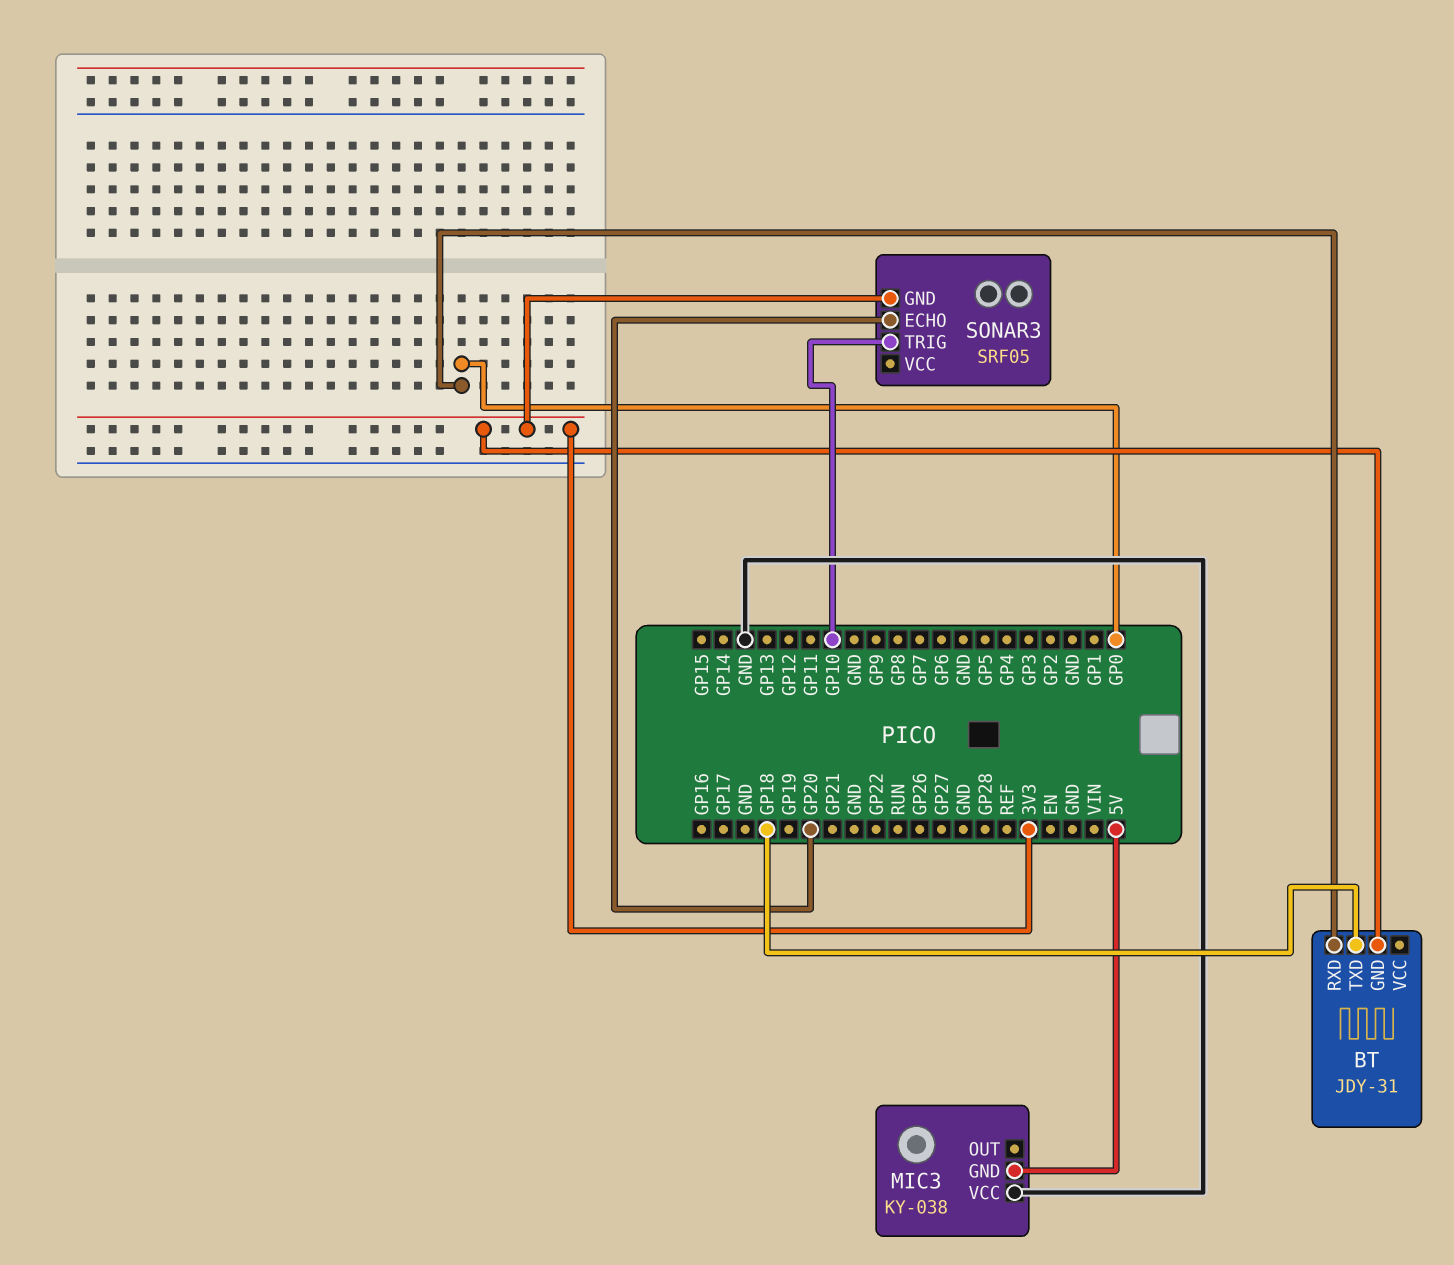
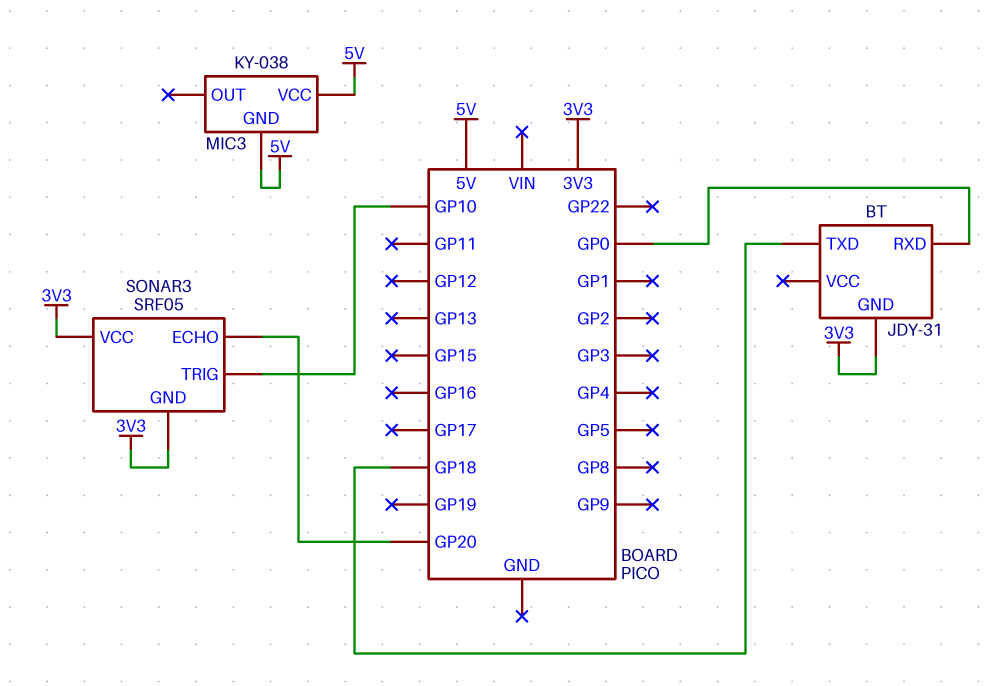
MIC3 pin VCC: GND -> 5V
SONAR3 pin VCC: none -> 3V3

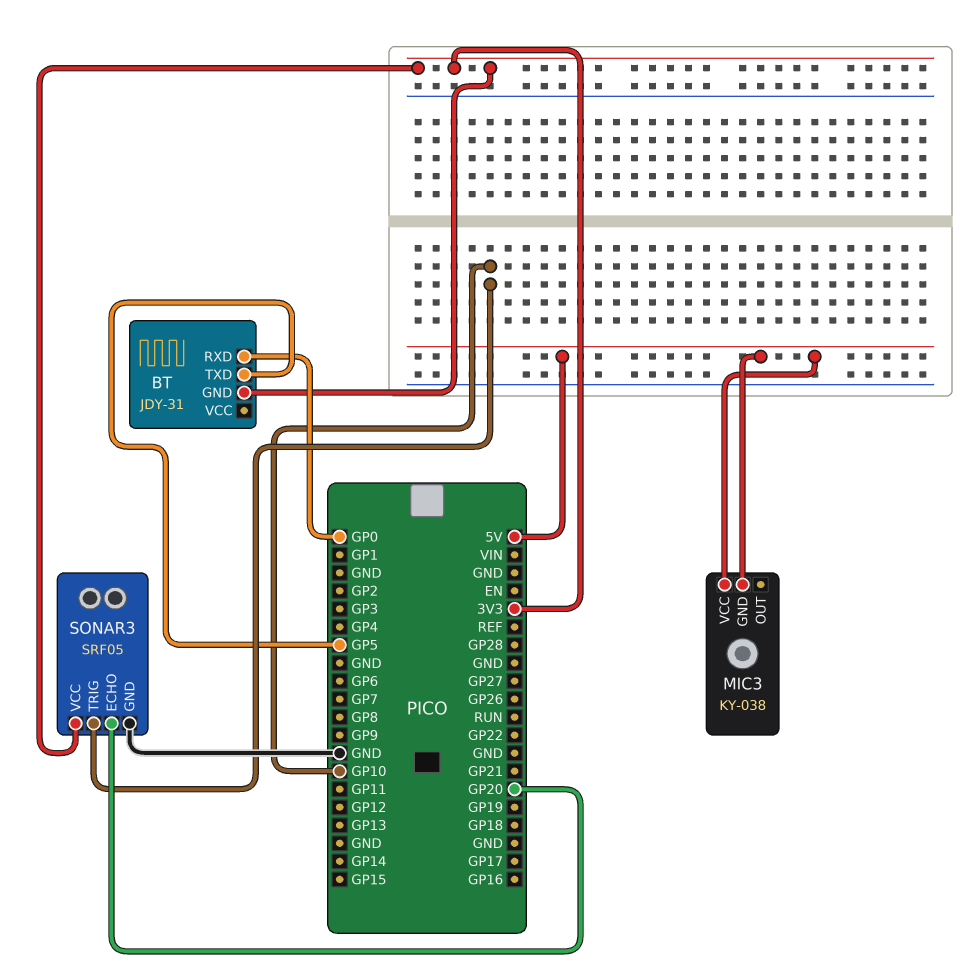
BT pin TXD: GP18 -> GP5
SONAR3 pin GND: 3V3 -> GND

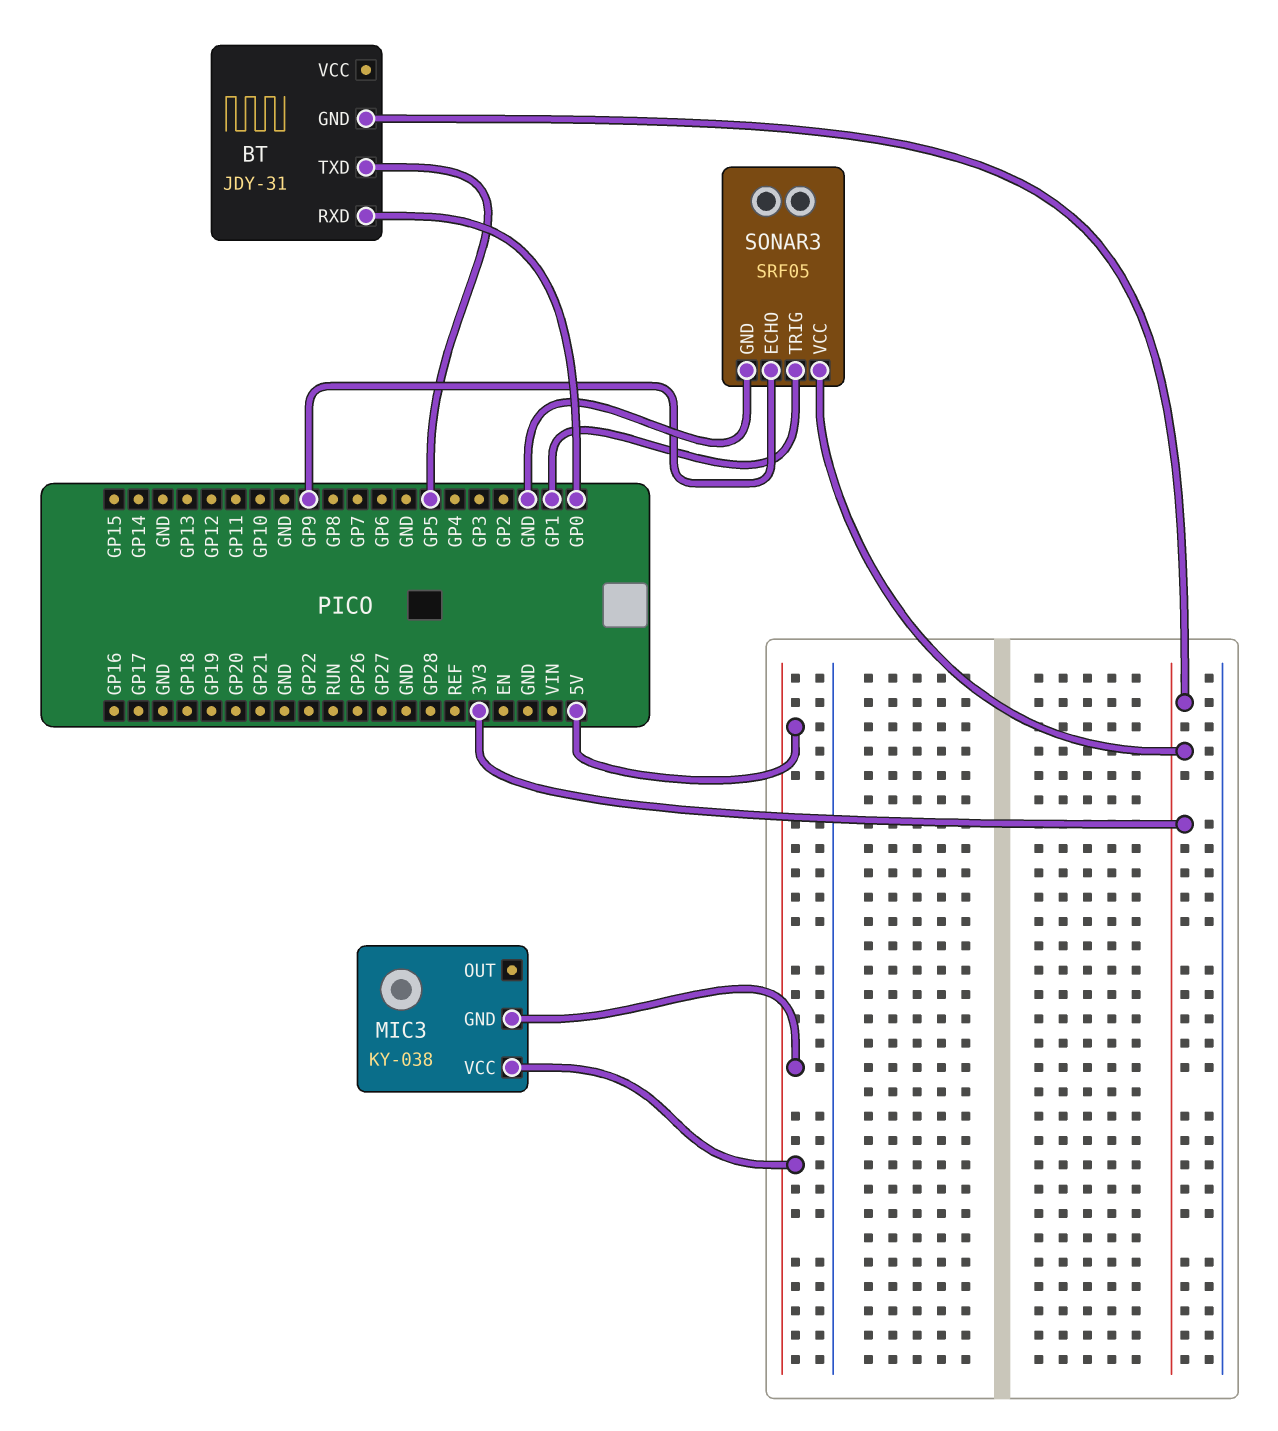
SONAR3 pin ECHO: GP20 -> GP9
SONAR3 pin TRIG: GP10 -> GP1

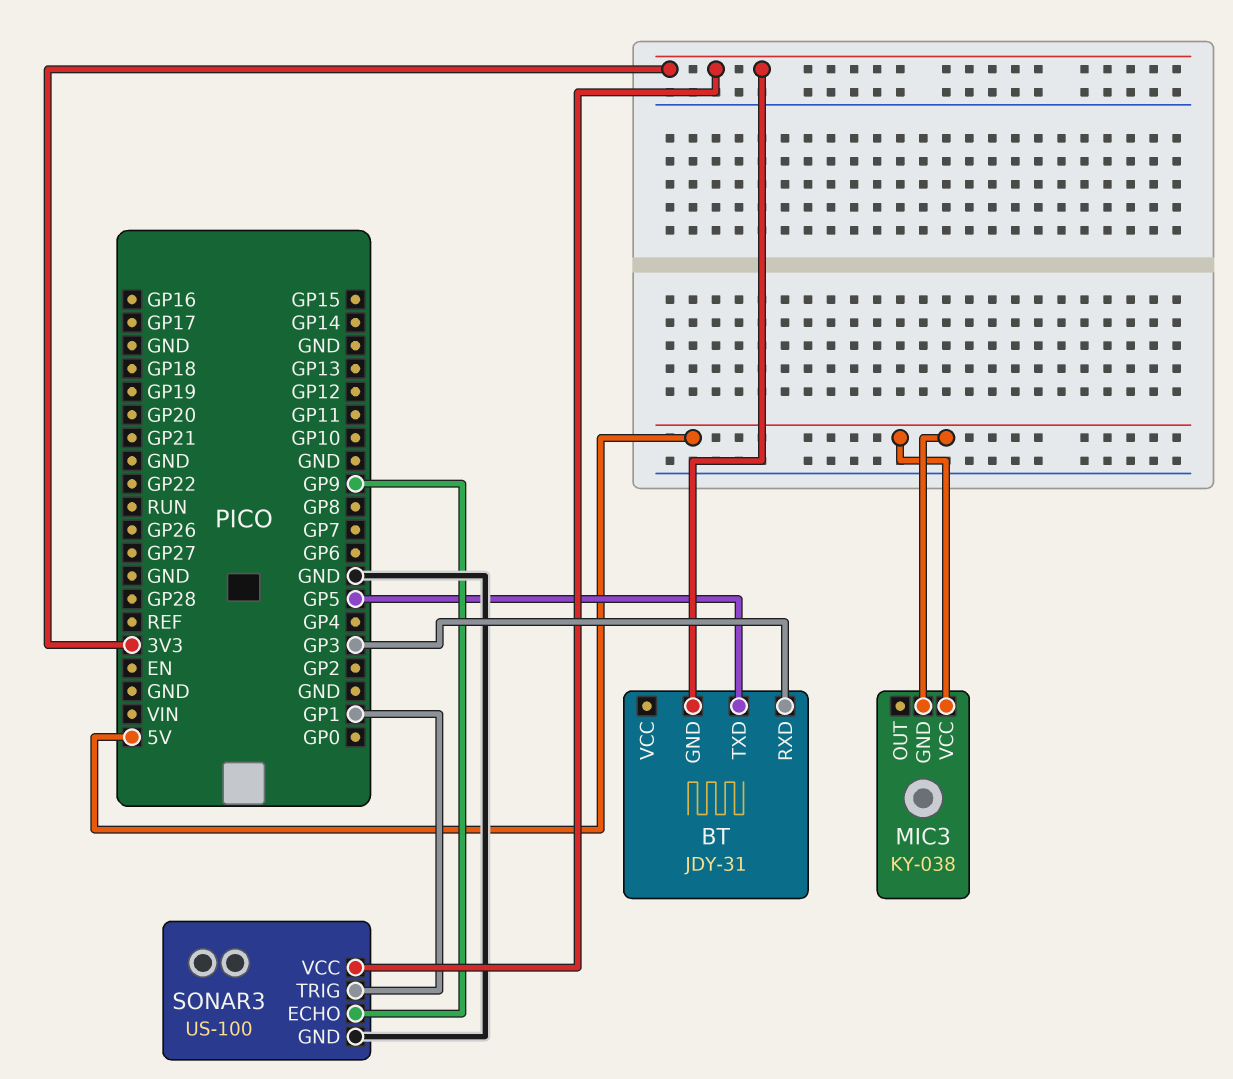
BT pin RXD: GP0 -> GP3
SONAR3: SRF05 -> US-100

